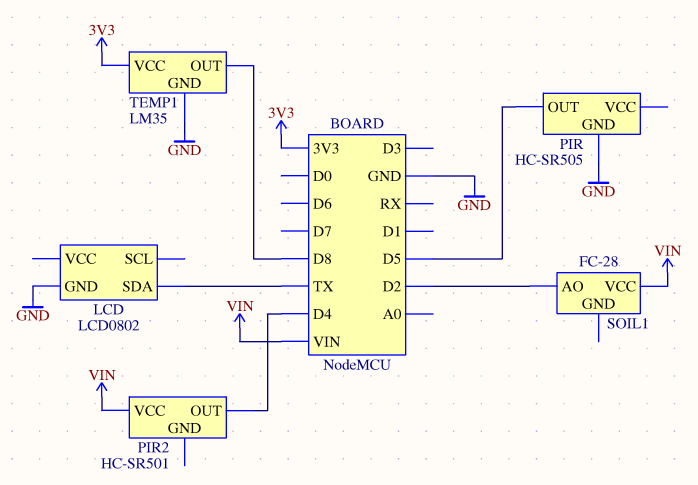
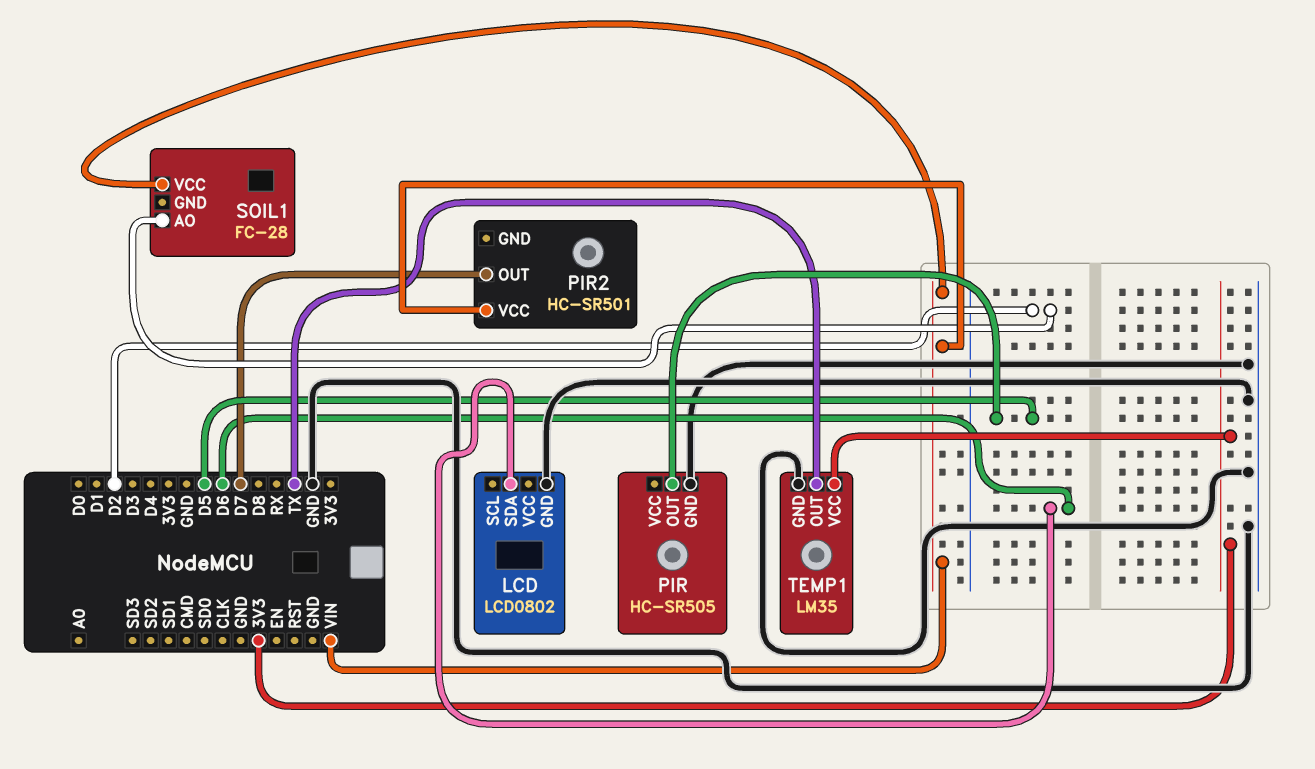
LCD pin SDA: TX -> D6
PIR2 pin OUT: D4 -> D7
TEMP1 pin OUT: D8 -> TX

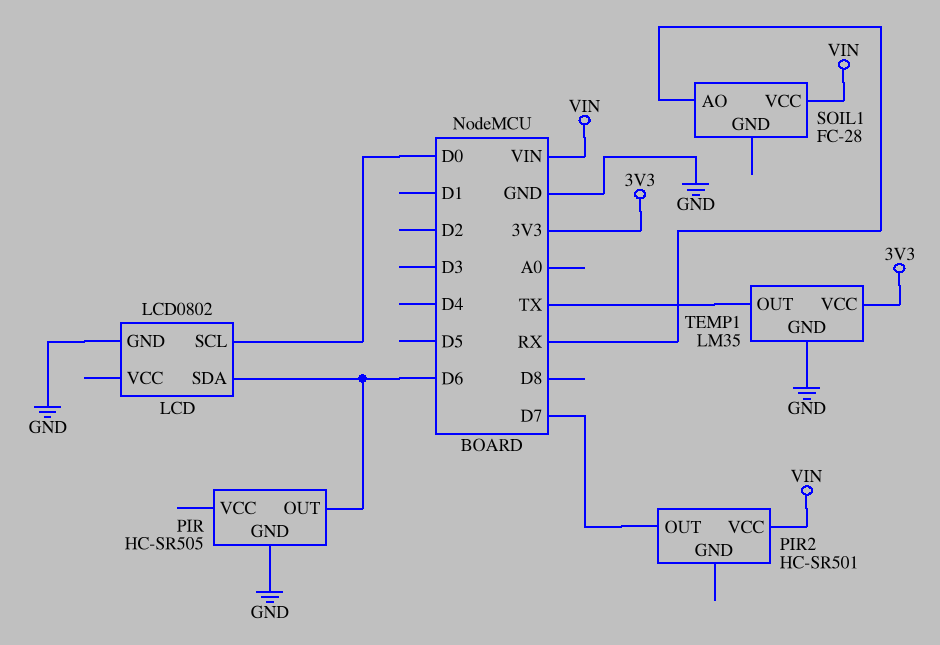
LCD pin SCL: none -> D0
PIR pin OUT: D5 -> D6
SOIL1 pin AO: D2 -> RX

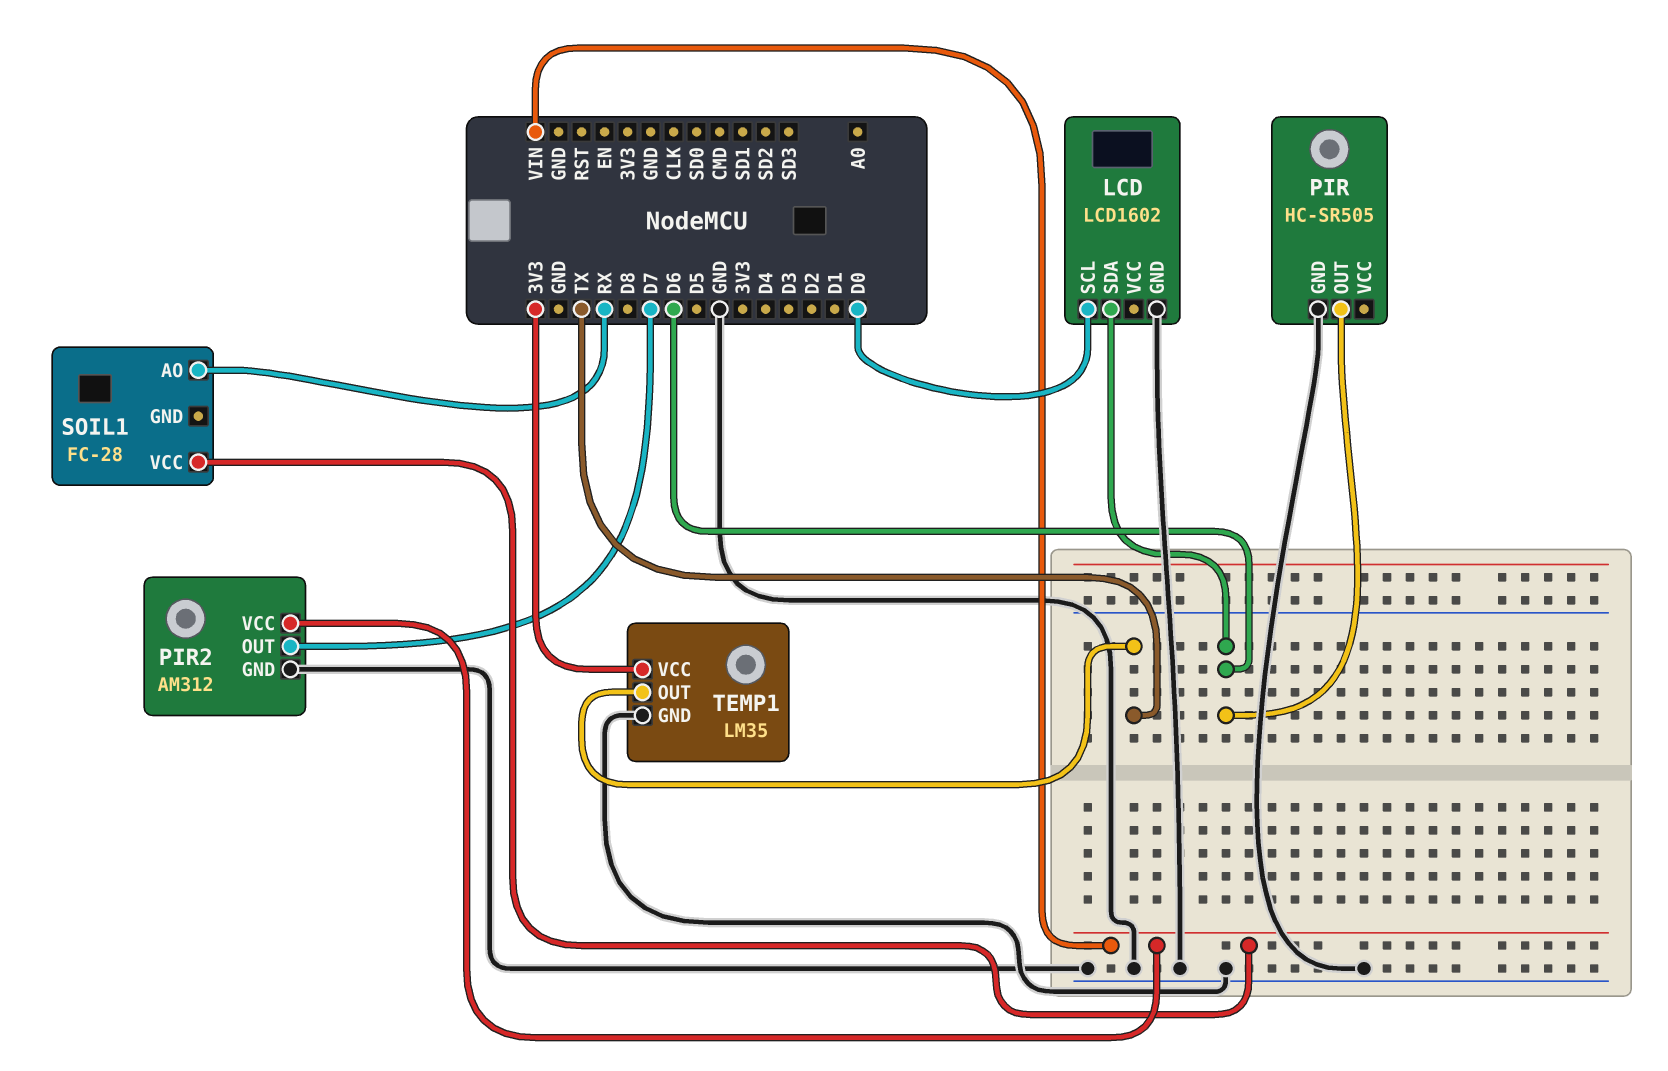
LCD: LCD0802 -> LCD1602
PIR2: HC-SR501 -> AM312
PIR2 pin GND: none -> GND

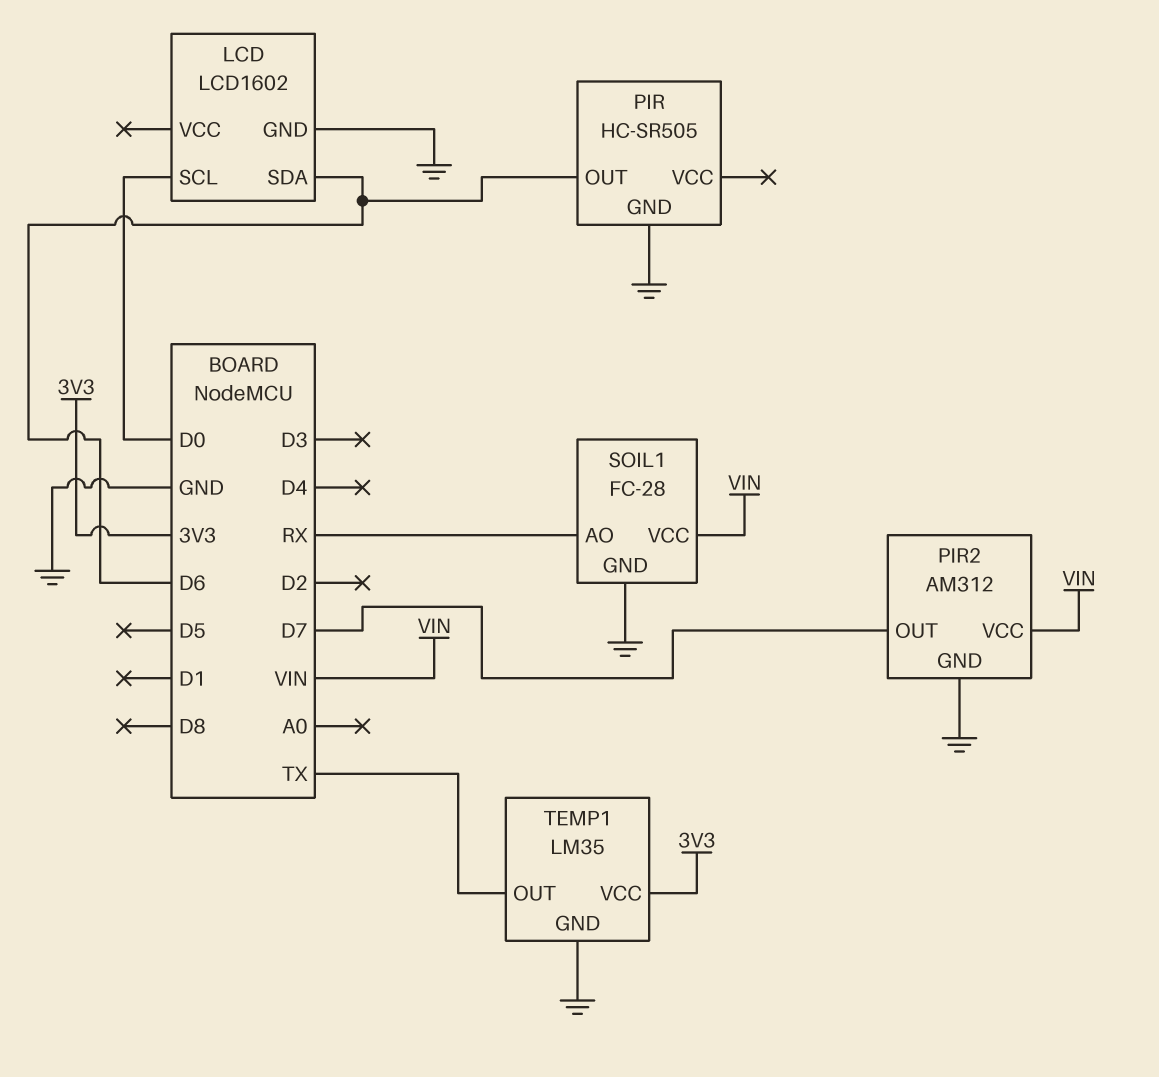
SOIL1 pin GND: none -> GND

